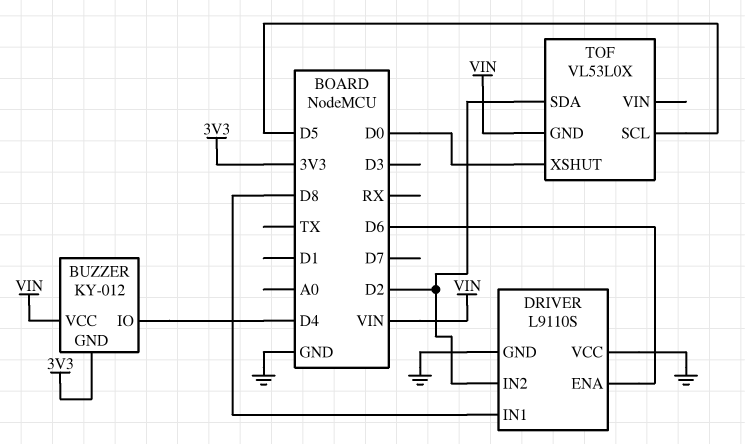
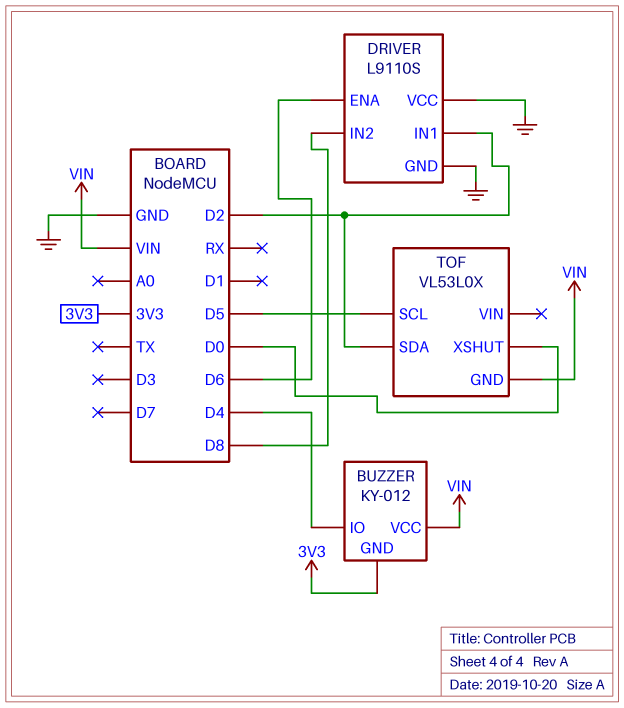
DRIVER pin IN1: D8 -> D2
DRIVER pin IN2: D2 -> D8

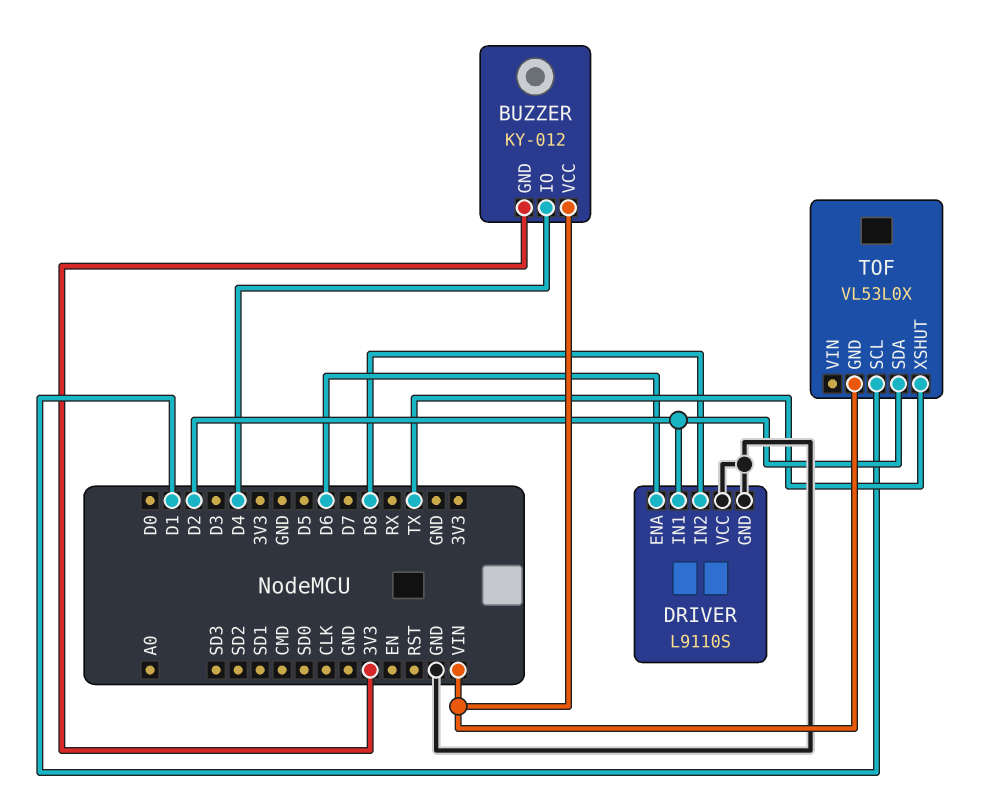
TOF pin SCL: D5 -> D1
TOF pin XSHUT: D0 -> TX

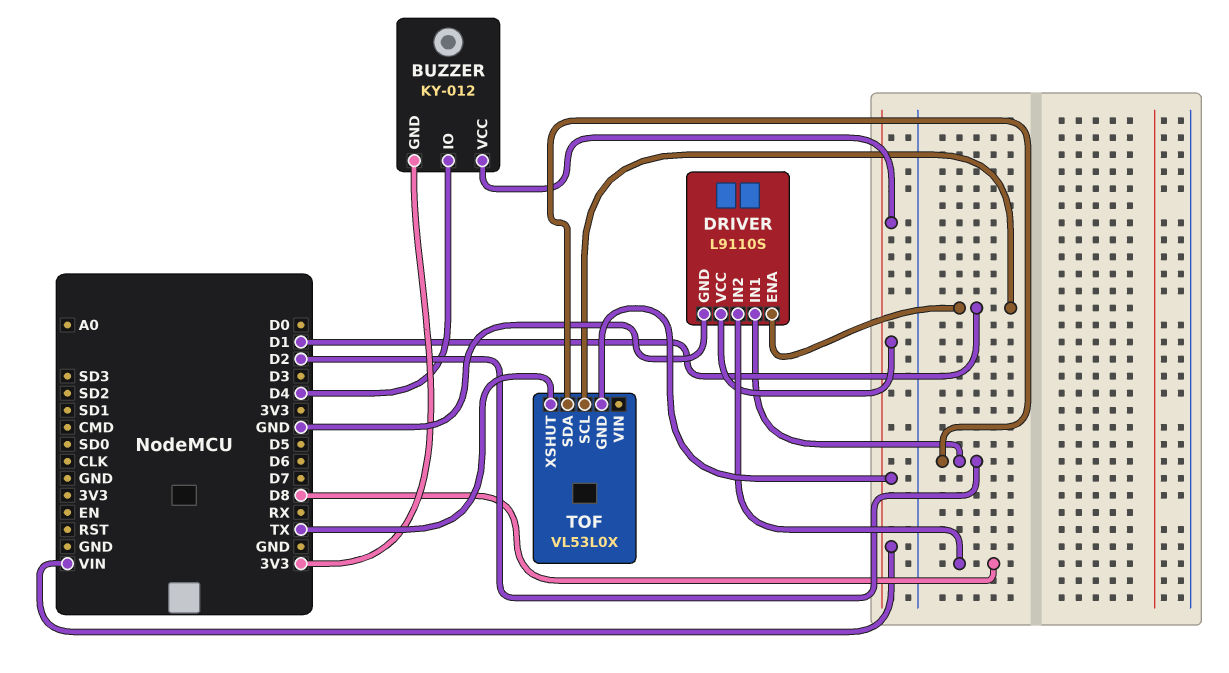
DRIVER pin ENA: D6 -> D1
DRIVER pin VCC: GND -> VIN

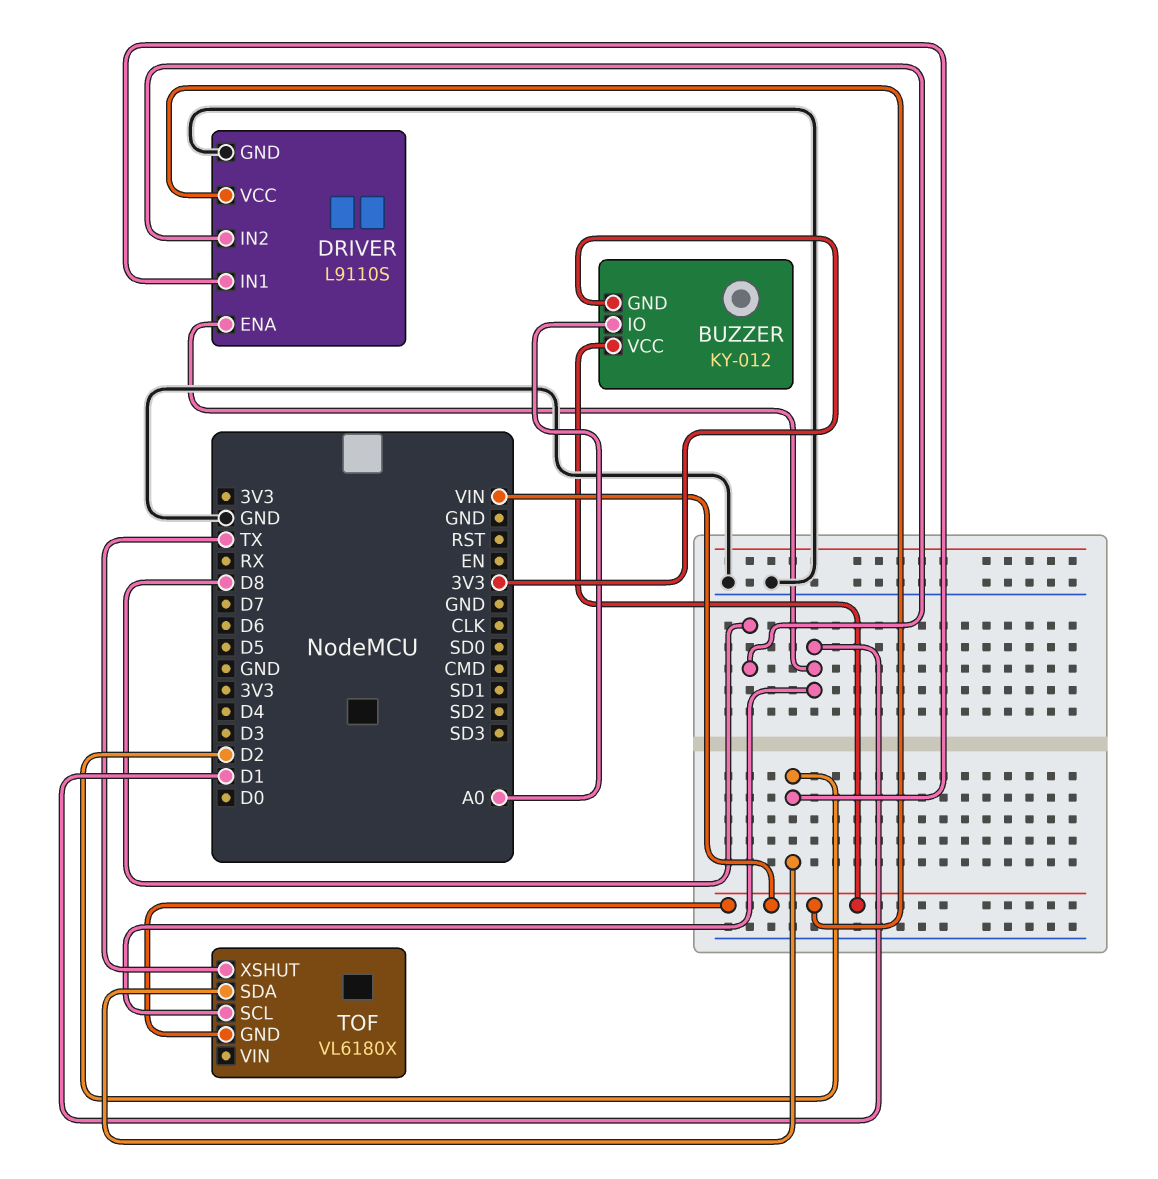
BUZZER pin IO: D4 -> A0
TOF: VL53L0X -> VL6180X

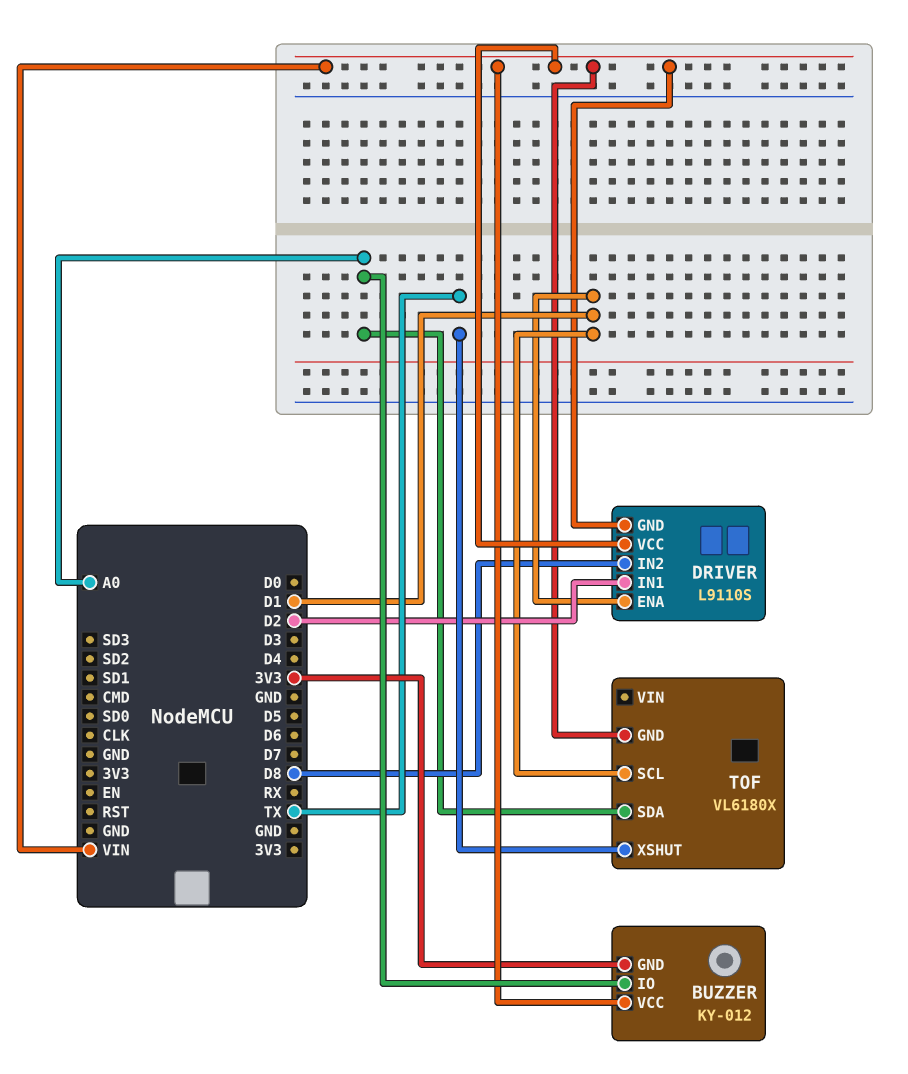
DRIVER pin GND: GND -> VIN
TOF pin SDA: D2 -> A0

